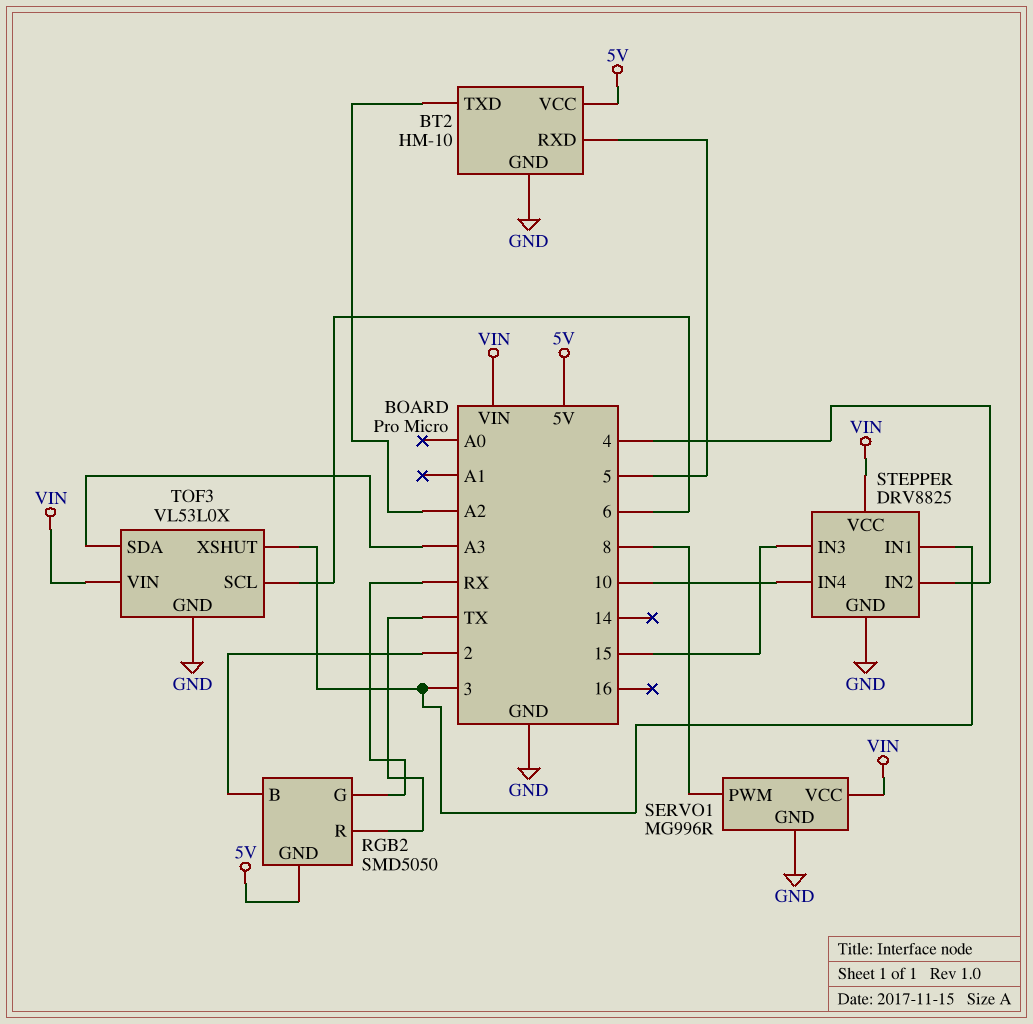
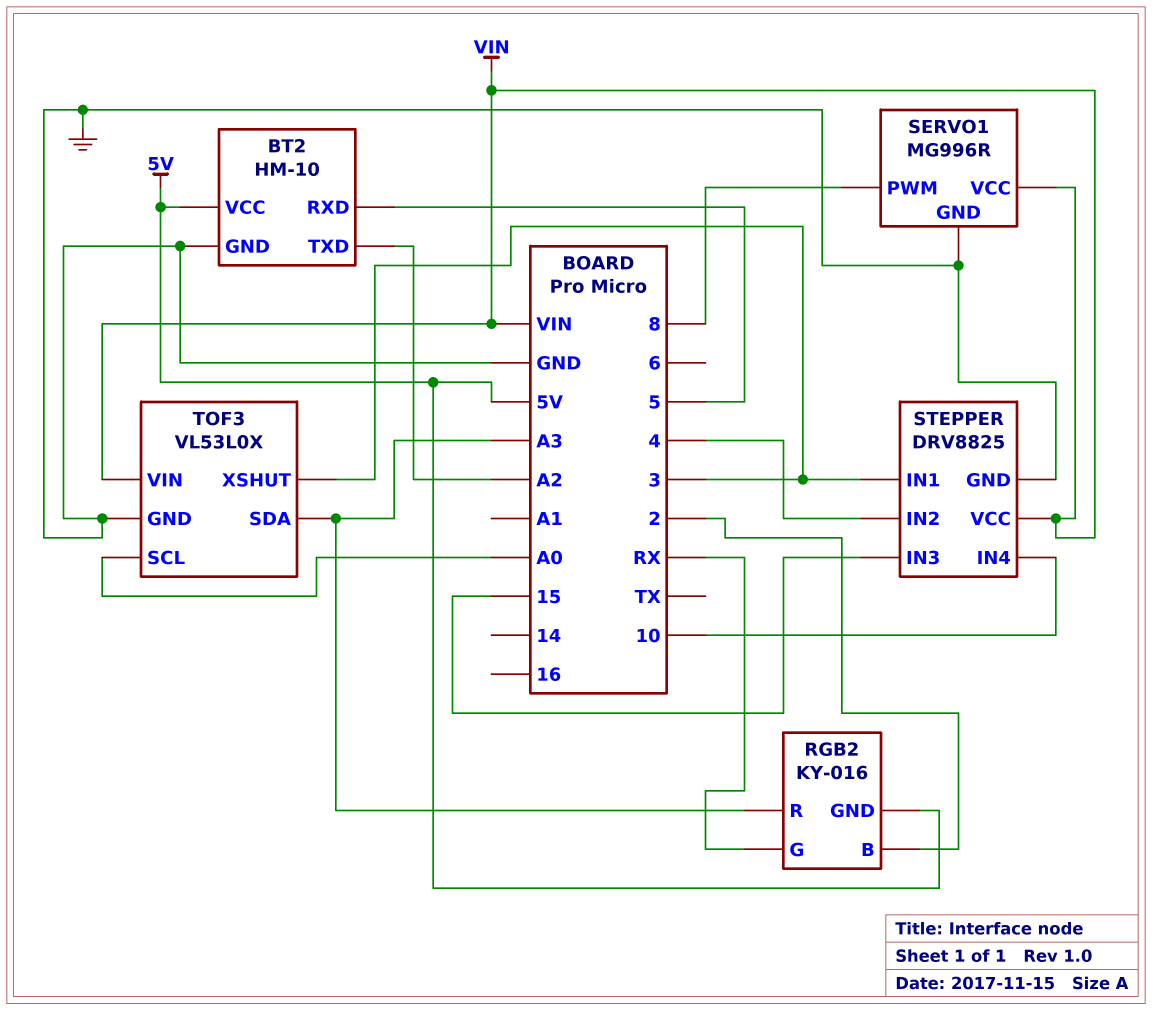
RGB2: SMD5050 -> KY-016
RGB2 pin R: TX -> A3
TOF3 pin SCL: 6 -> A0

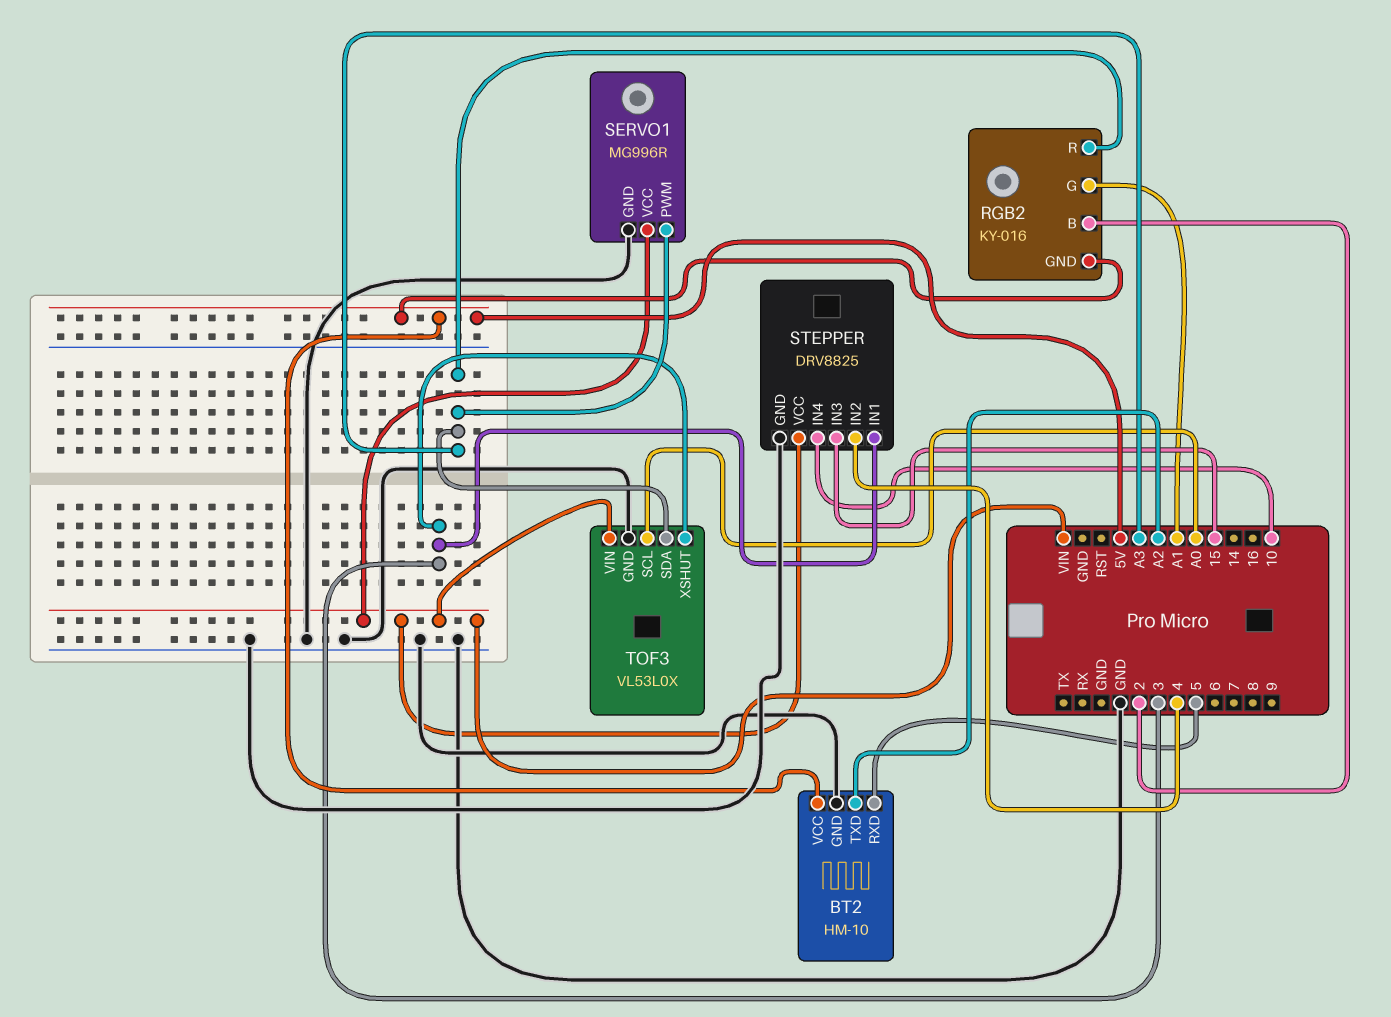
RGB2 pin G: RX -> A1
SERVO1 pin PWM: 8 -> A3

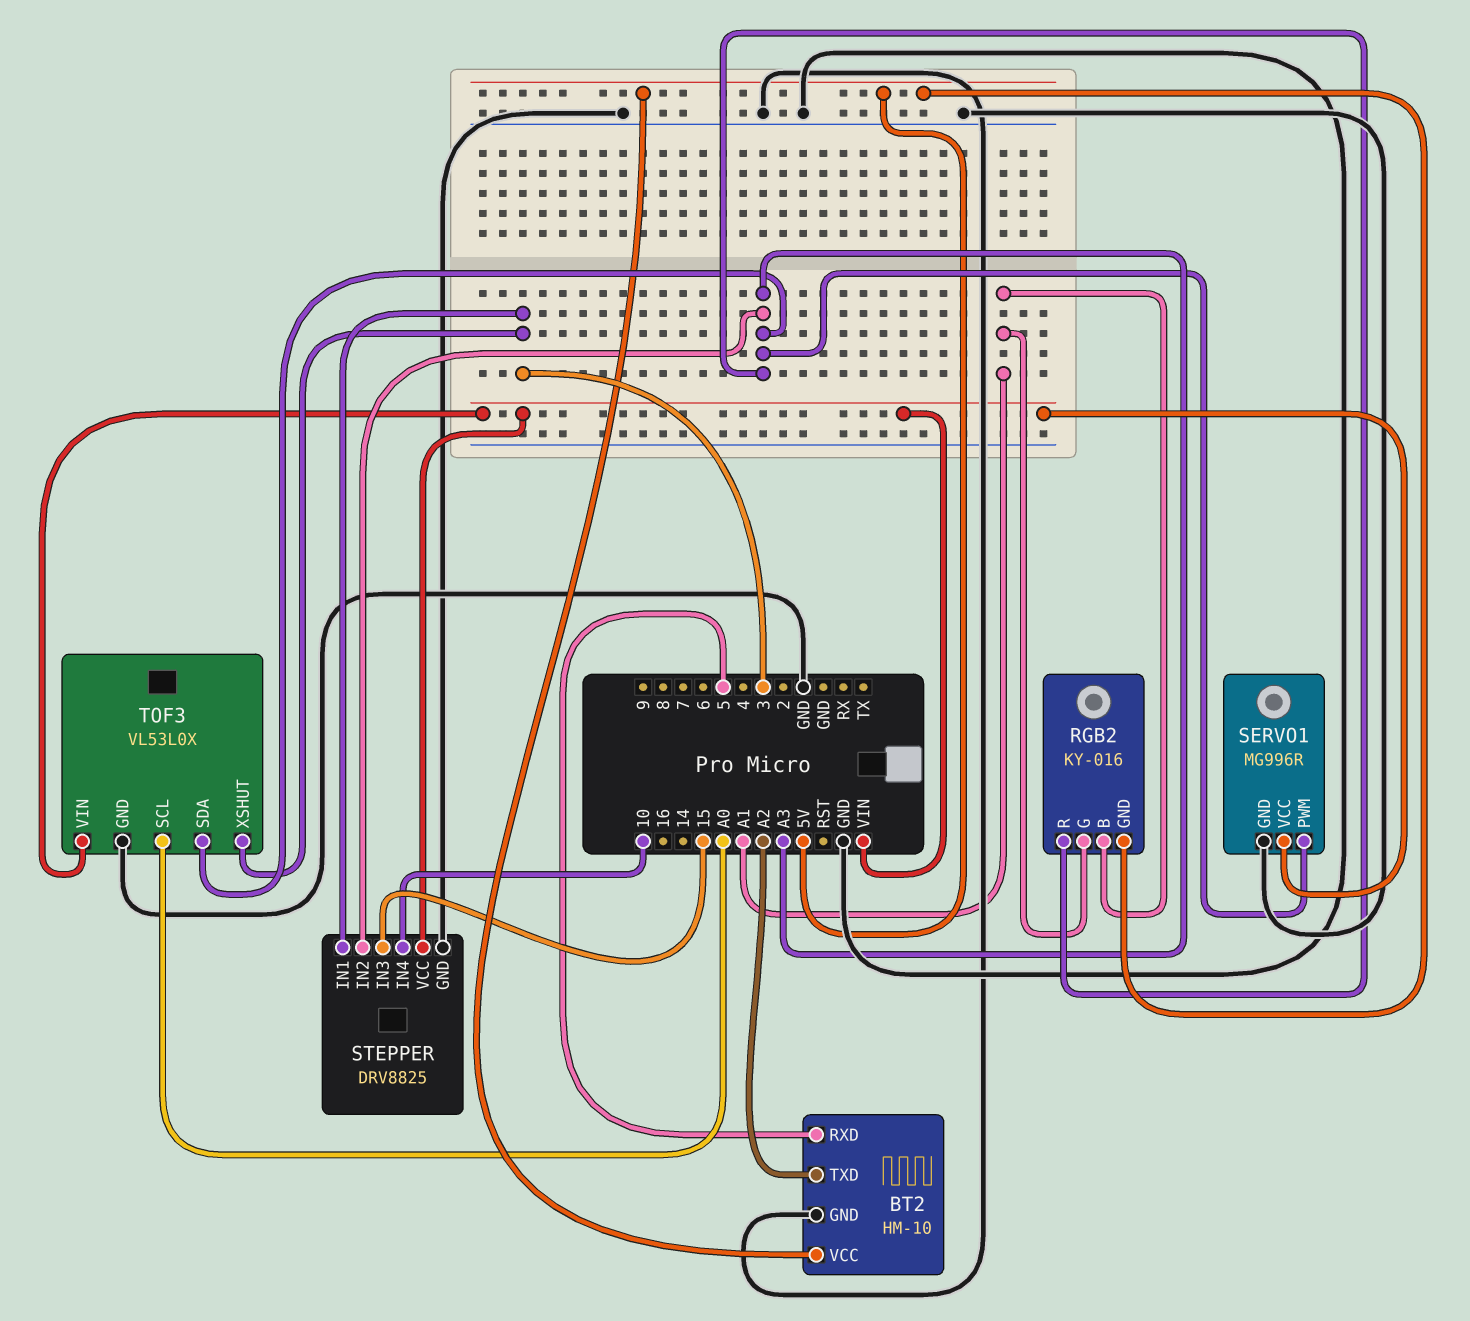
RGB2 pin B: 2 -> A1
STEPPER pin IN2: 4 -> A3

